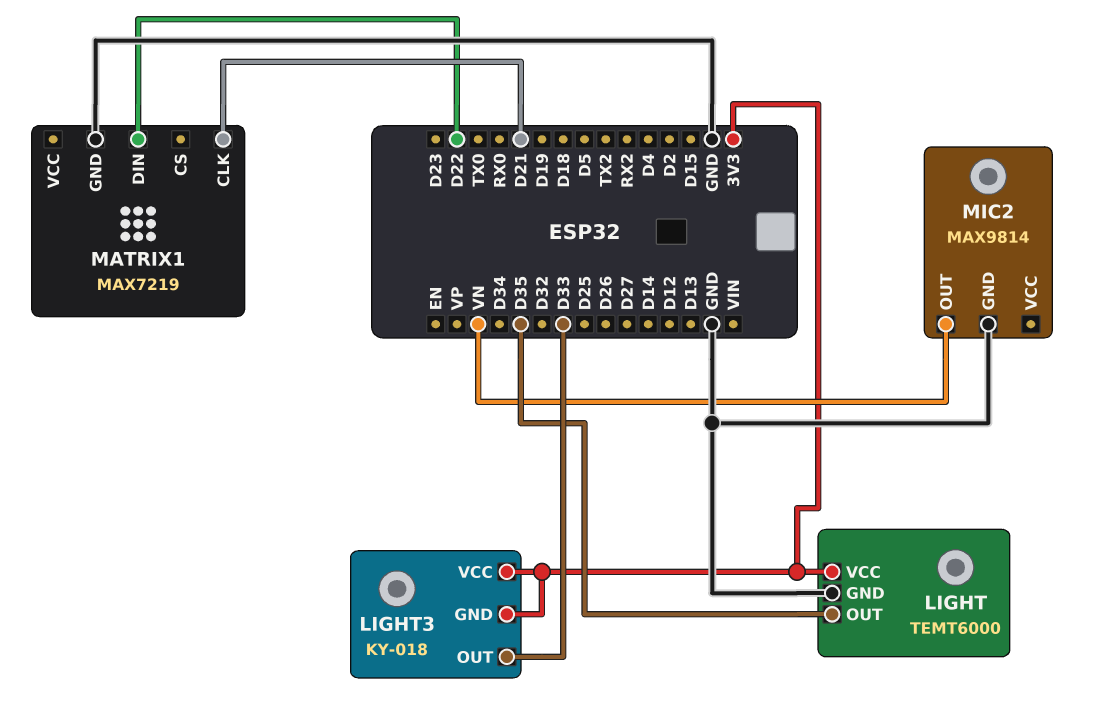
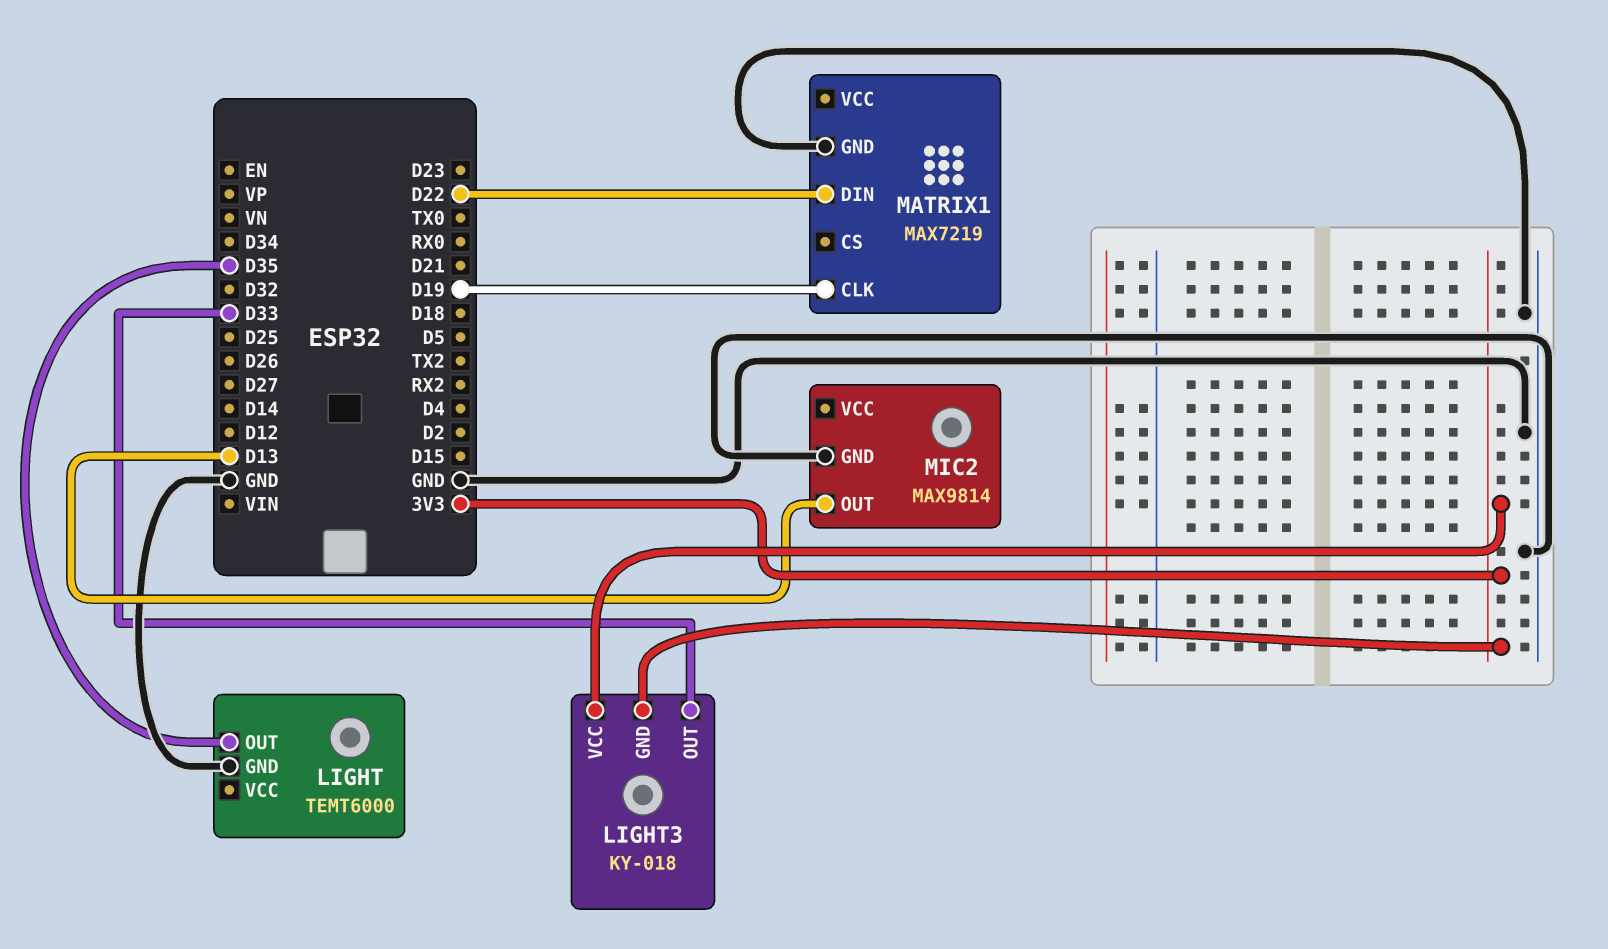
LIGHT pin VCC: 3V3 -> none
MATRIX1 pin CLK: D21 -> D19
MIC2 pin OUT: VN -> D13

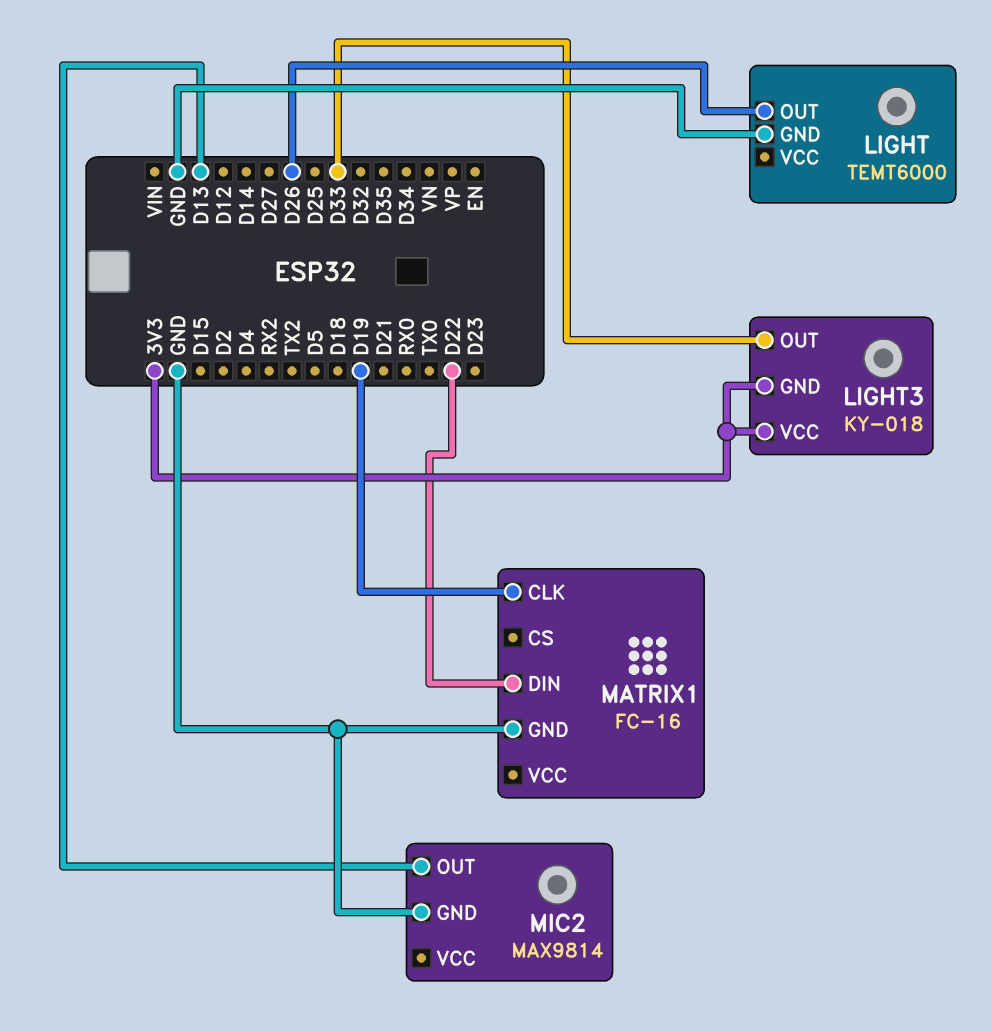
LIGHT pin OUT: D35 -> D26
MATRIX1: MAX7219 -> FC-16

